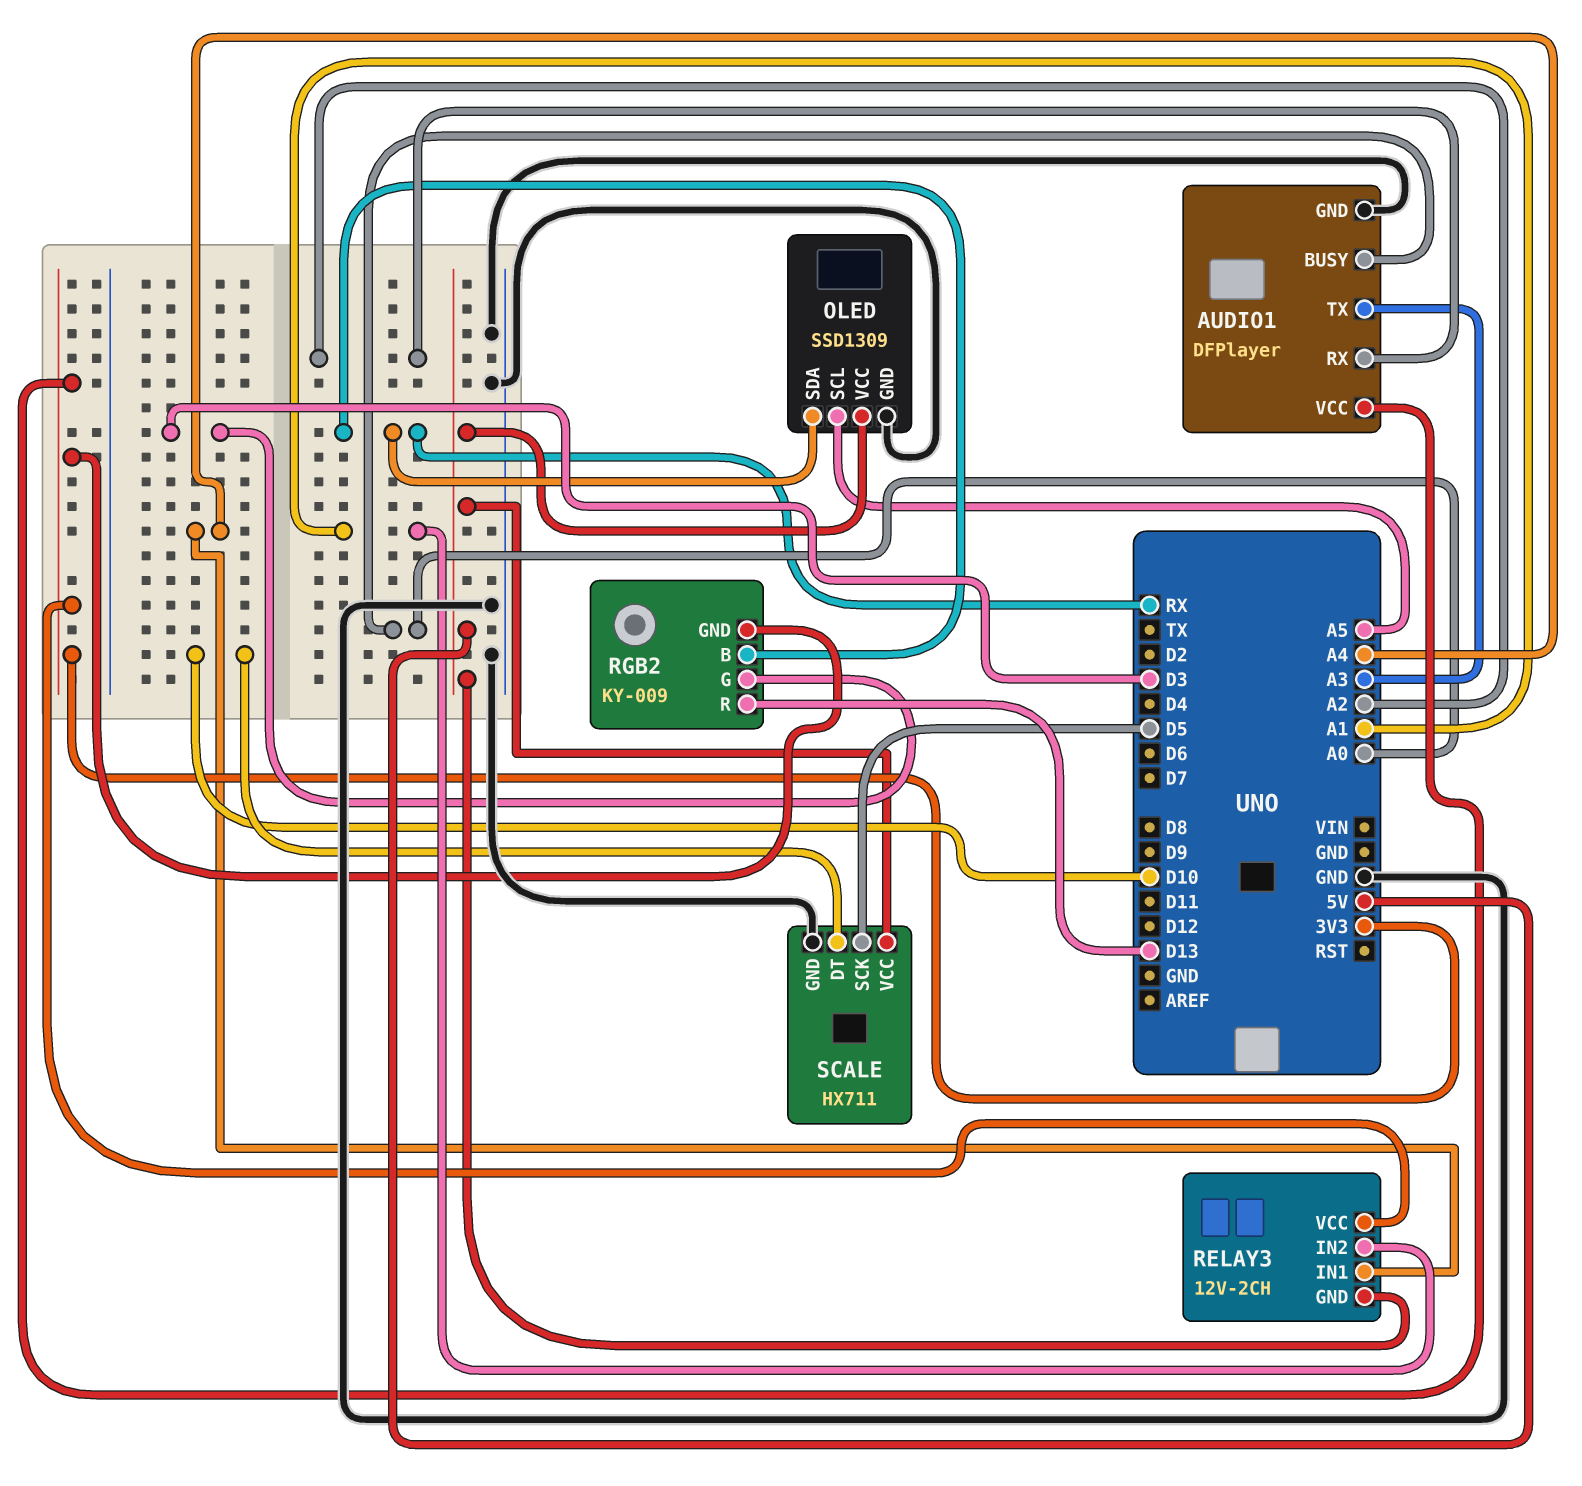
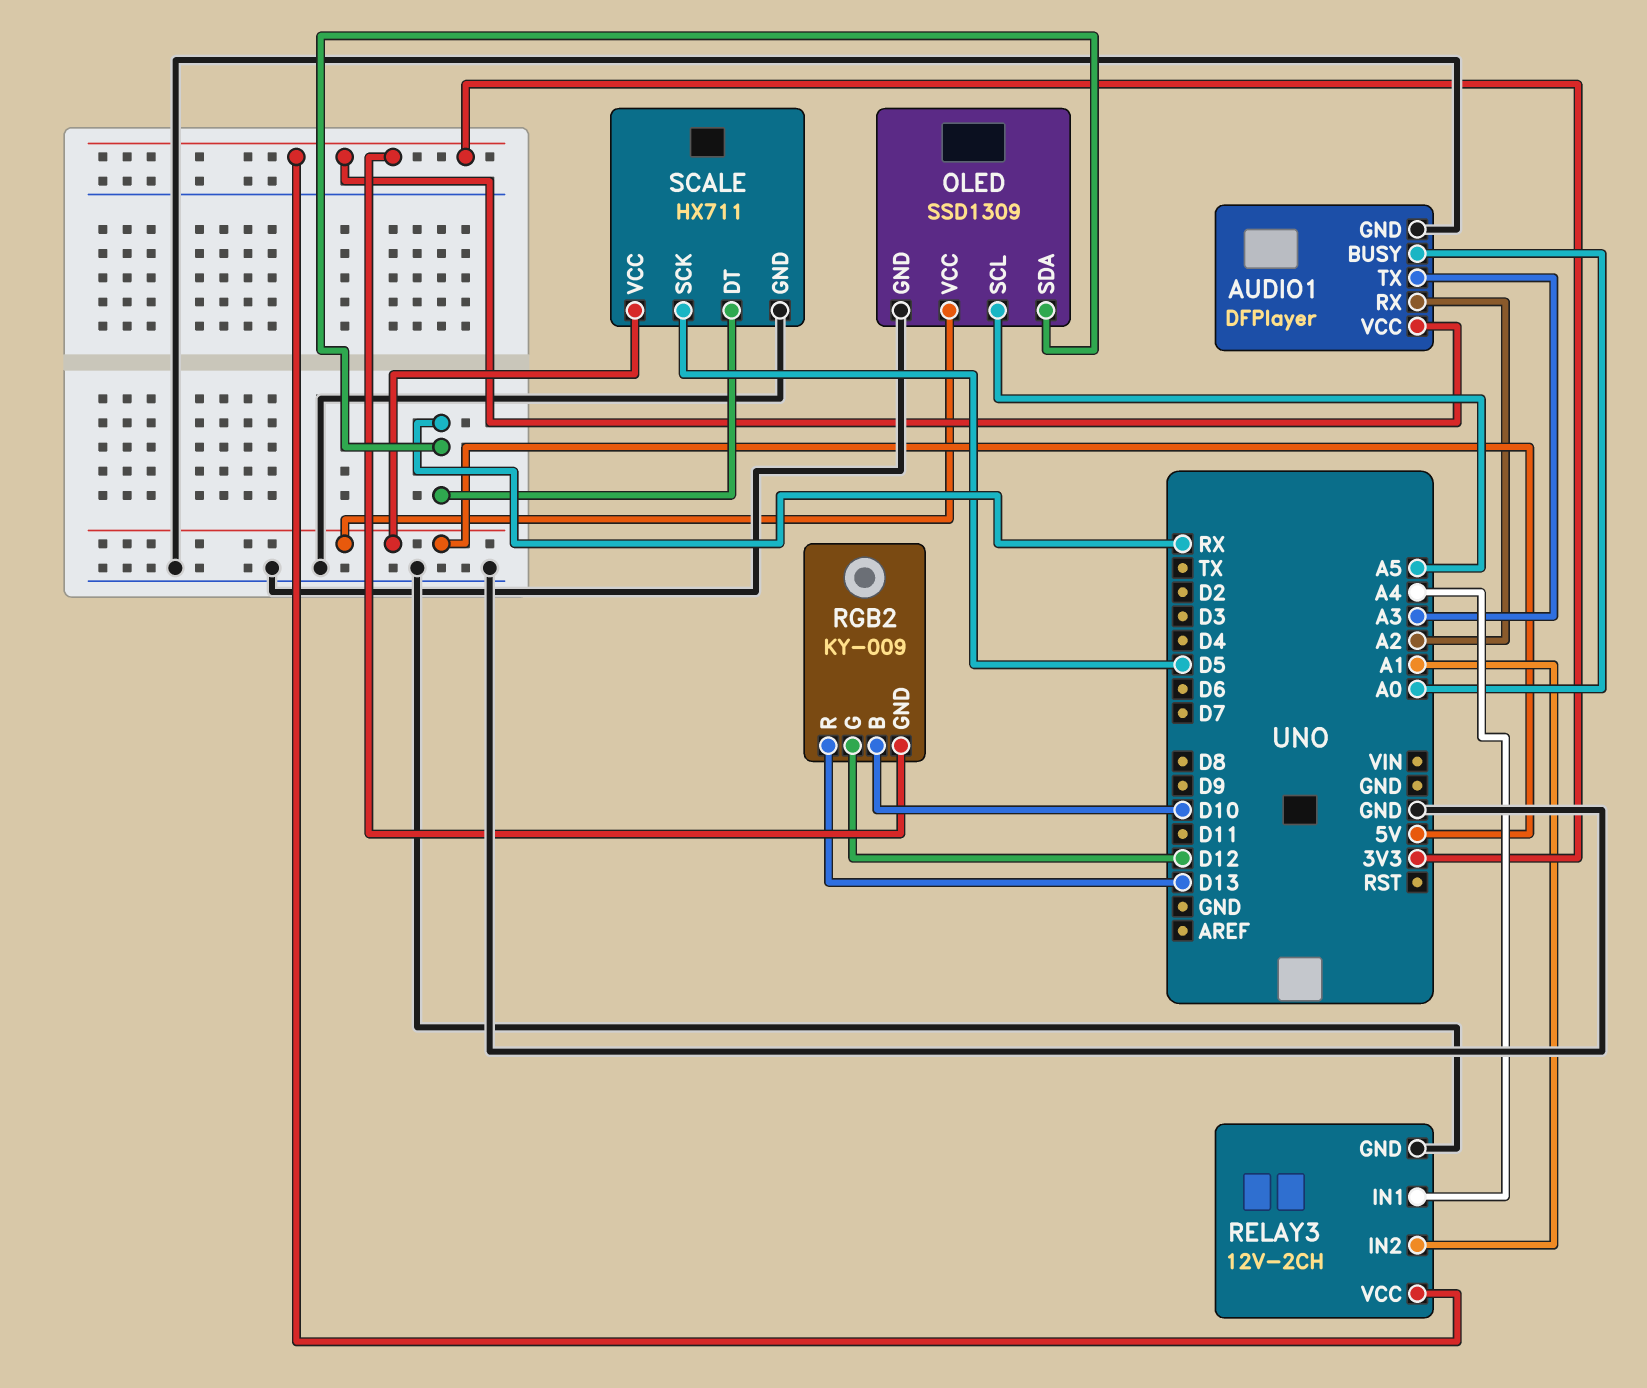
RELAY3 pin GND: 5V -> GND
RGB2 pin B: RX -> D10
RGB2 pin G: D3 -> D12
SCALE pin DT: D10 -> RX

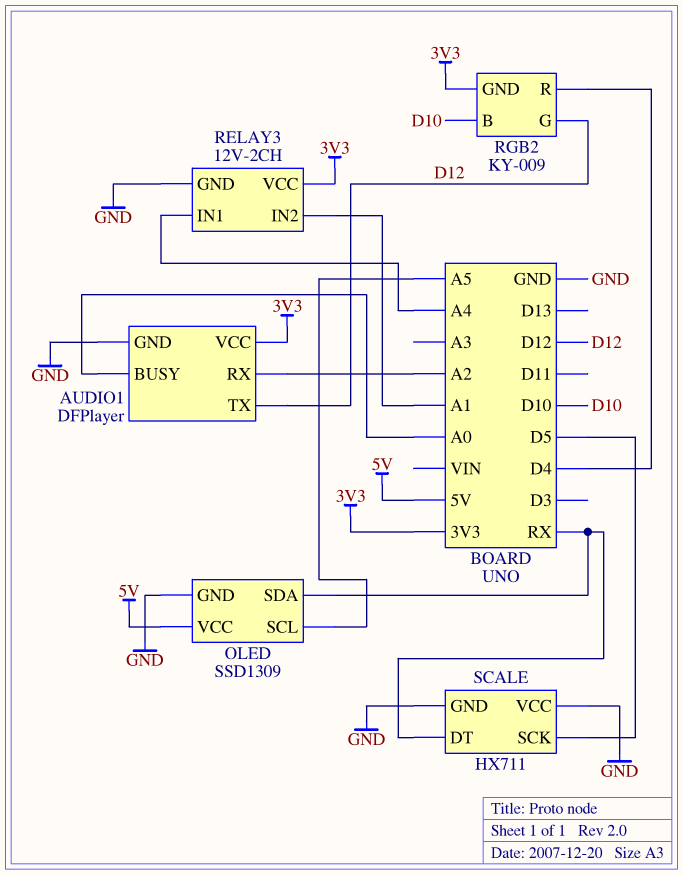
AUDIO1 pin TX: A3 -> D12
RGB2 pin R: D13 -> D4
SCALE pin VCC: 5V -> GND

